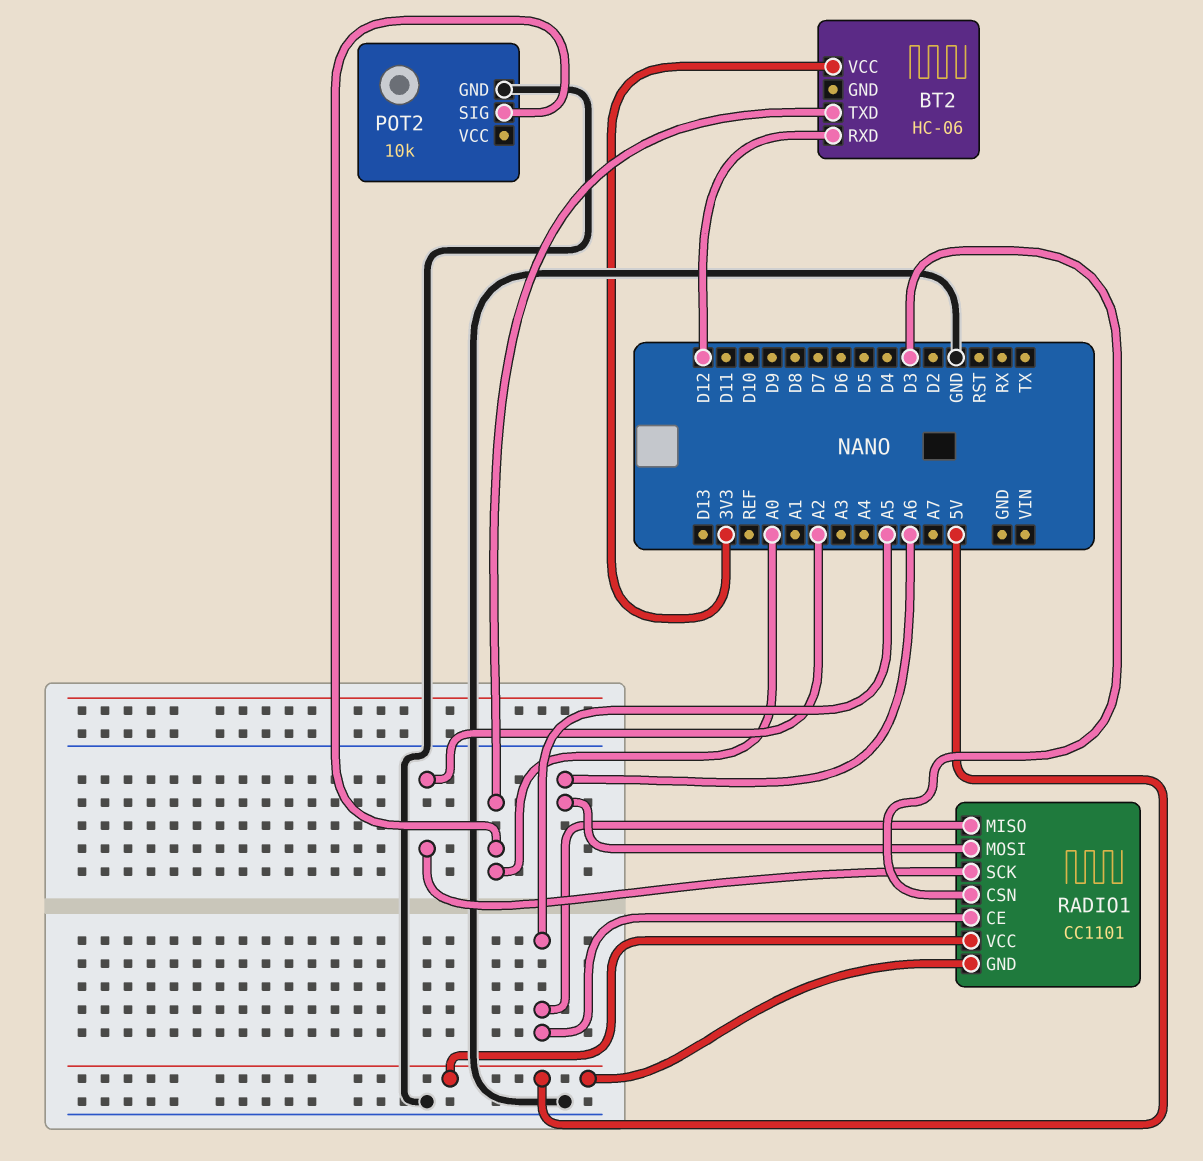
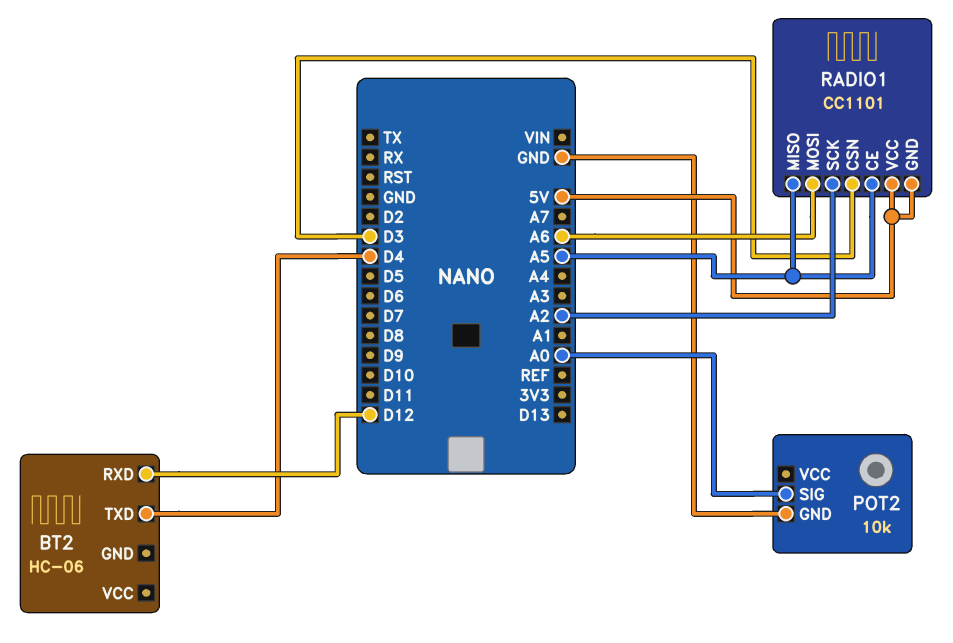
BT2 pin TXD: A0 -> D4
BT2 pin VCC: 3V3 -> none

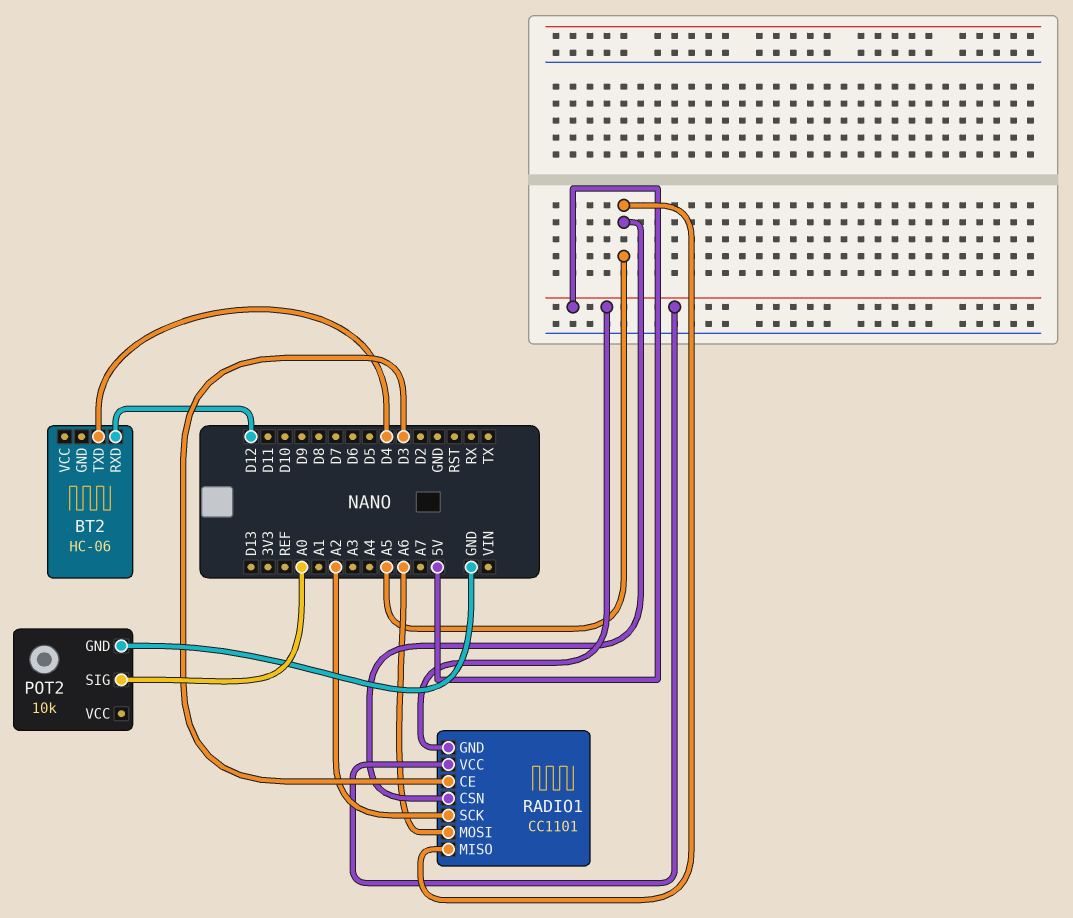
RADIO1 pin CE: A5 -> D3
RADIO1 pin CSN: D3 -> A5

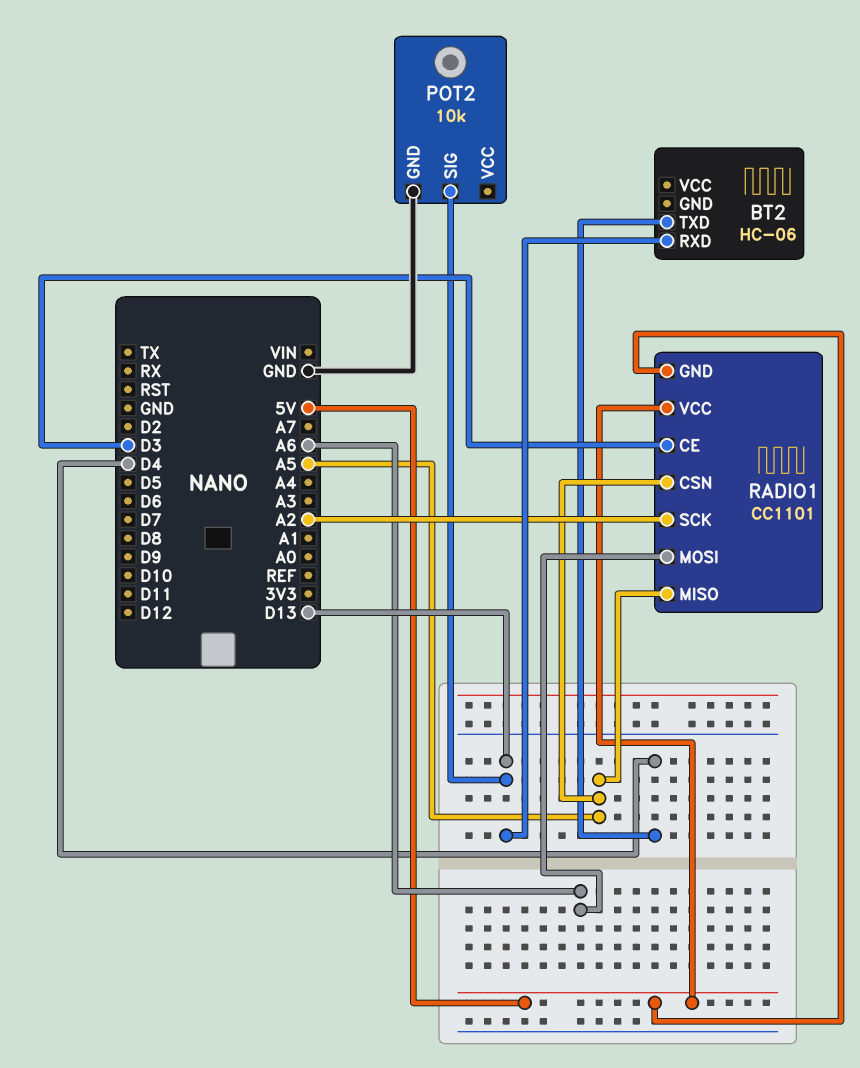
BT2 pin RXD: D12 -> D13
POT2 pin SIG: A0 -> D13

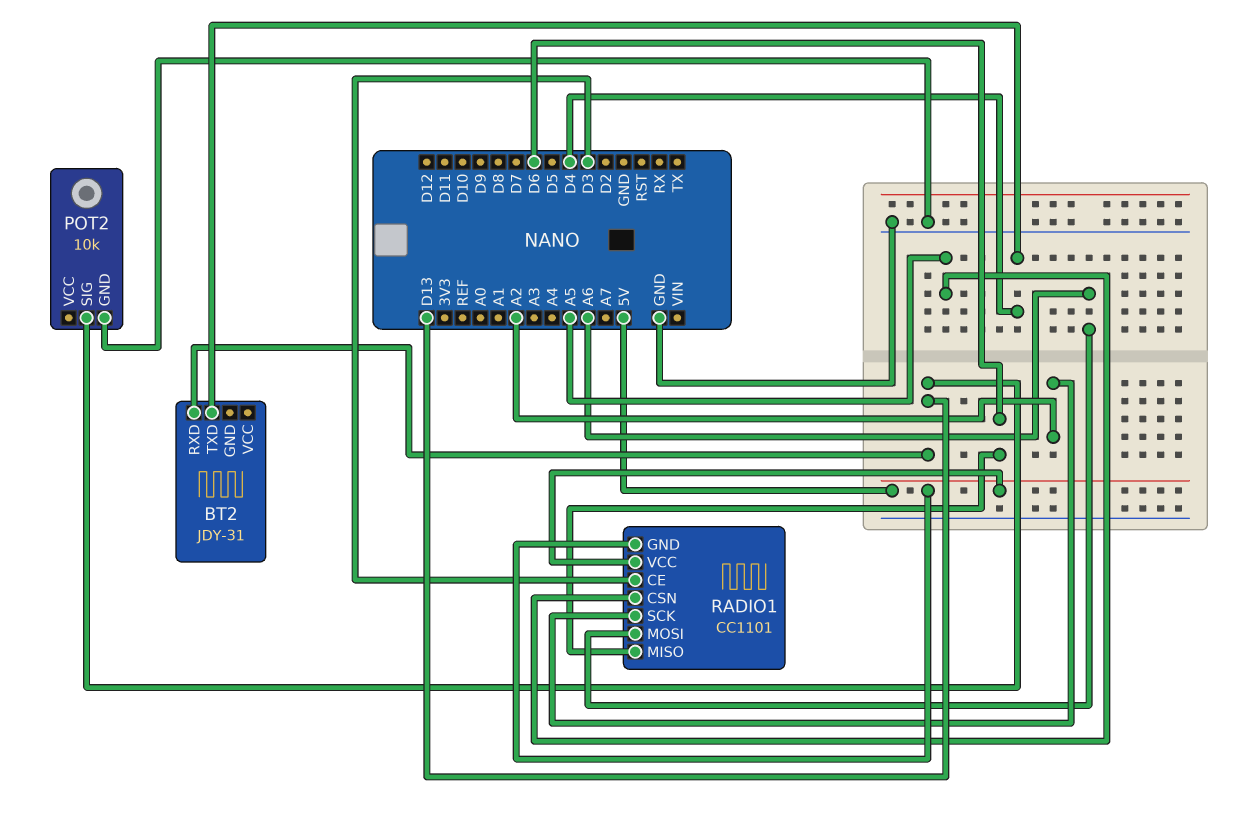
BT2: HC-06 -> JDY-31
RADIO1 pin MISO: A5 -> D6

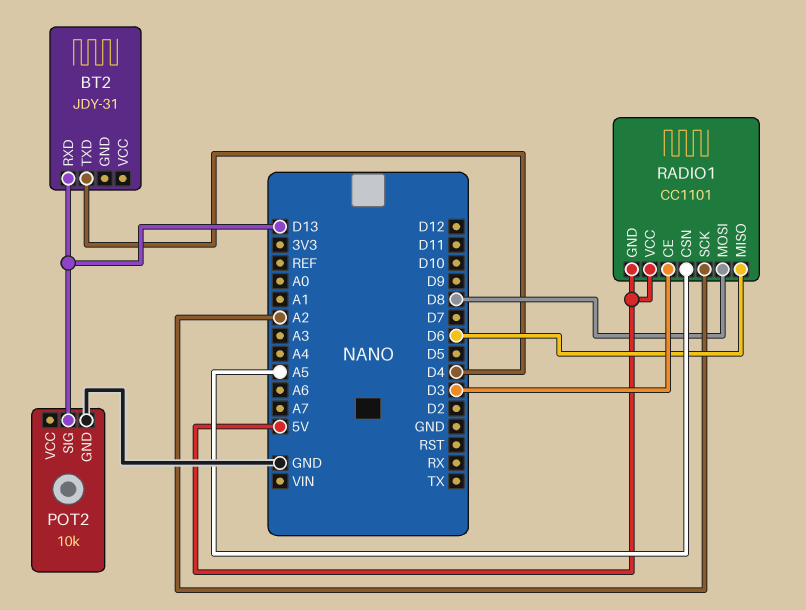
RADIO1 pin MOSI: A6 -> D8

